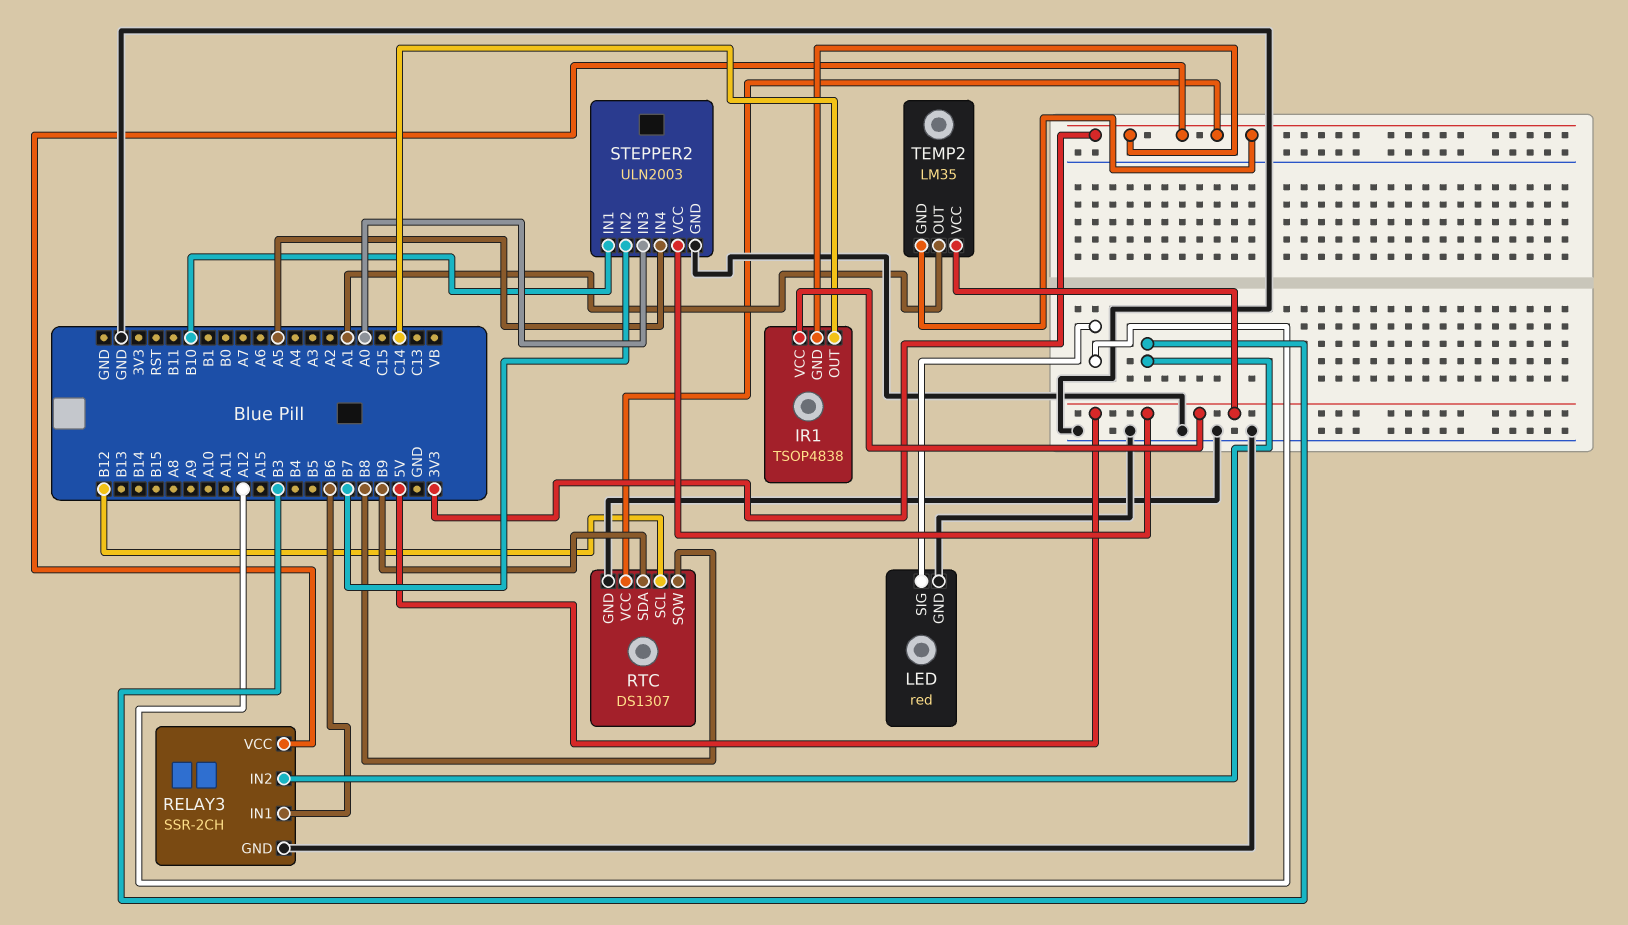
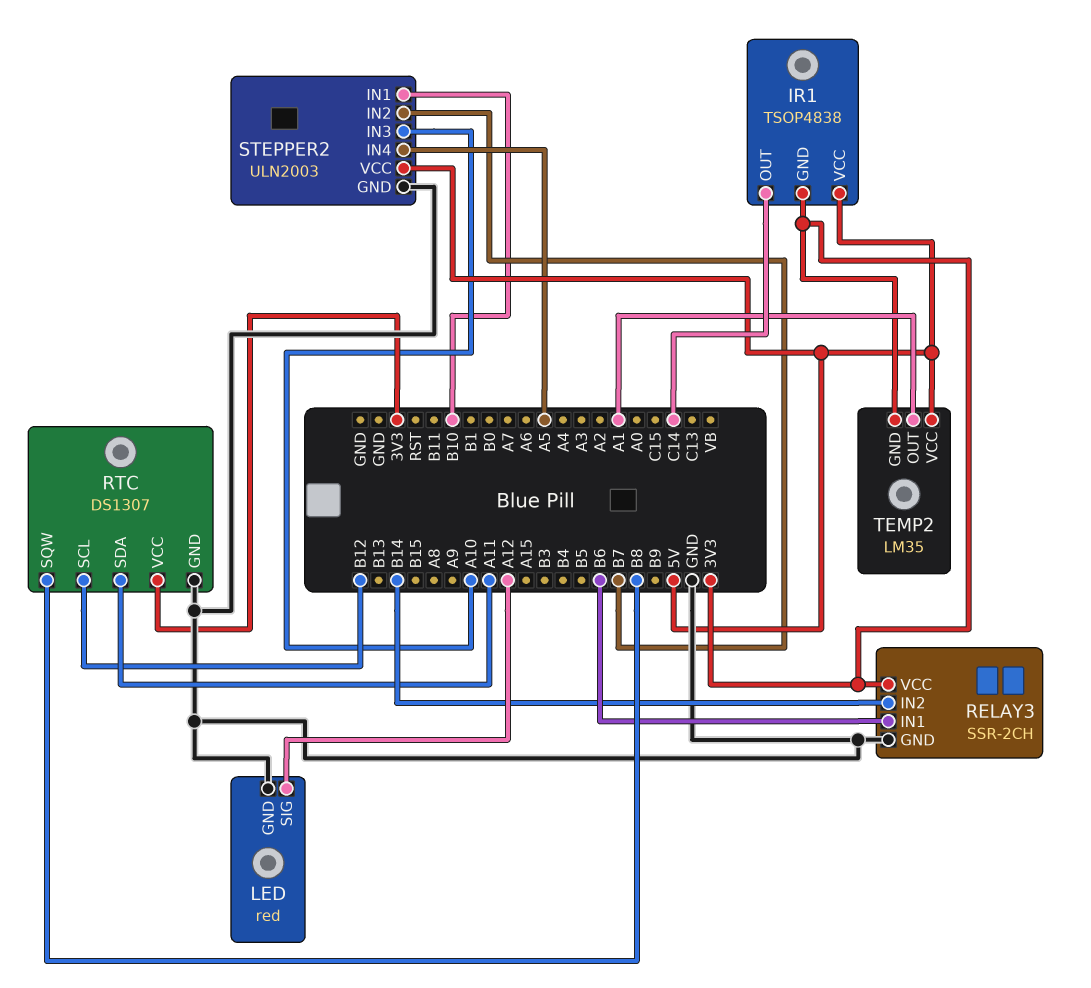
RELAY3 pin IN2: B3 -> B14
RTC pin SDA: B9 -> A11
STEPPER2 pin IN3: A0 -> A10

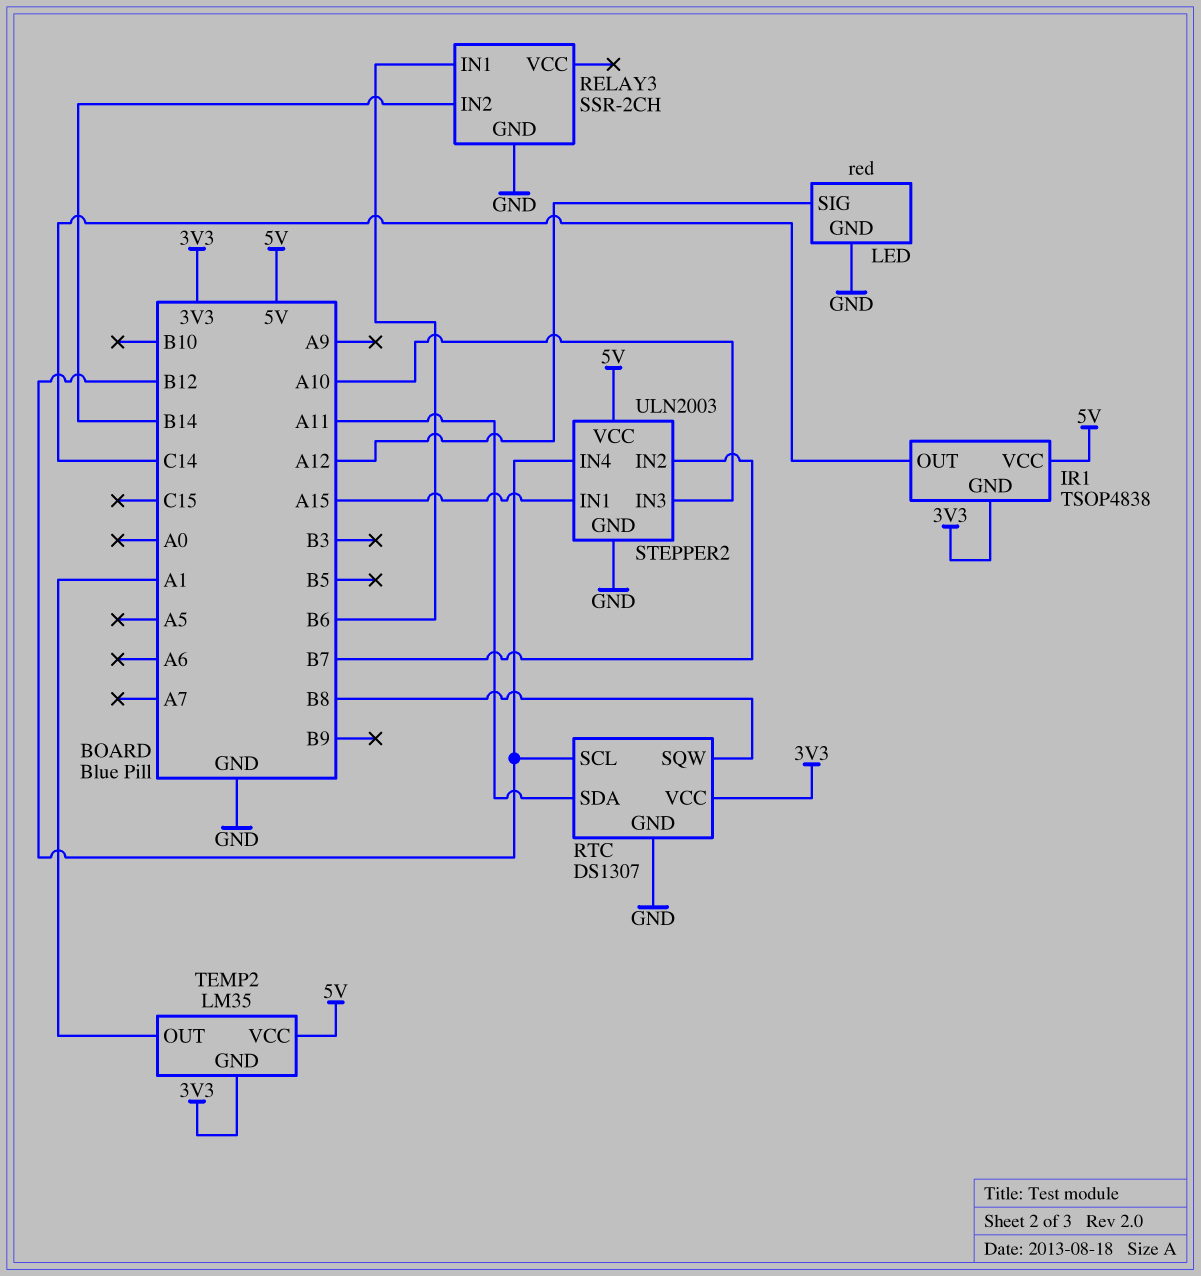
RELAY3 pin VCC: 3V3 -> none
STEPPER2 pin IN1: B10 -> A15
STEPPER2 pin IN4: A5 -> B12

